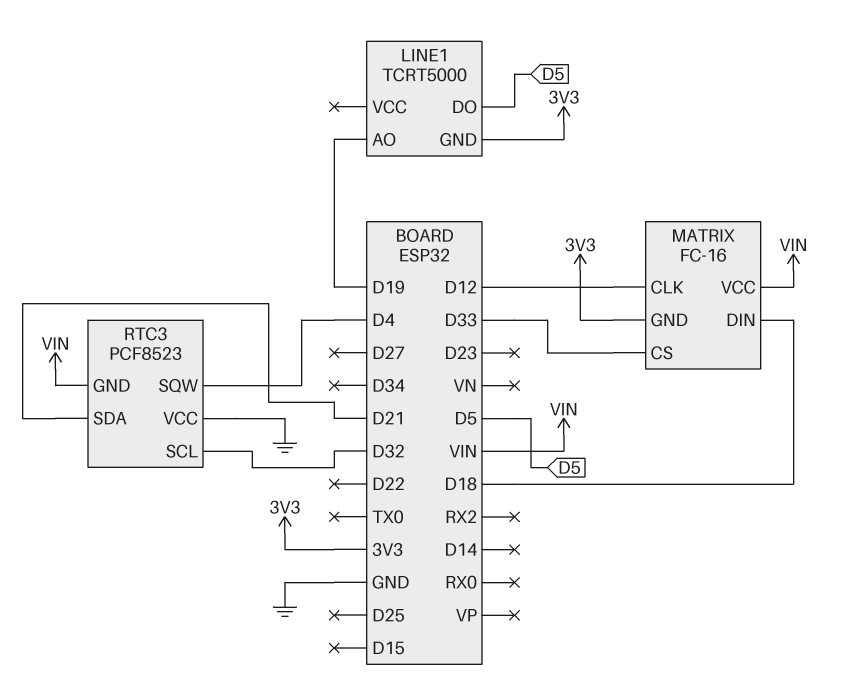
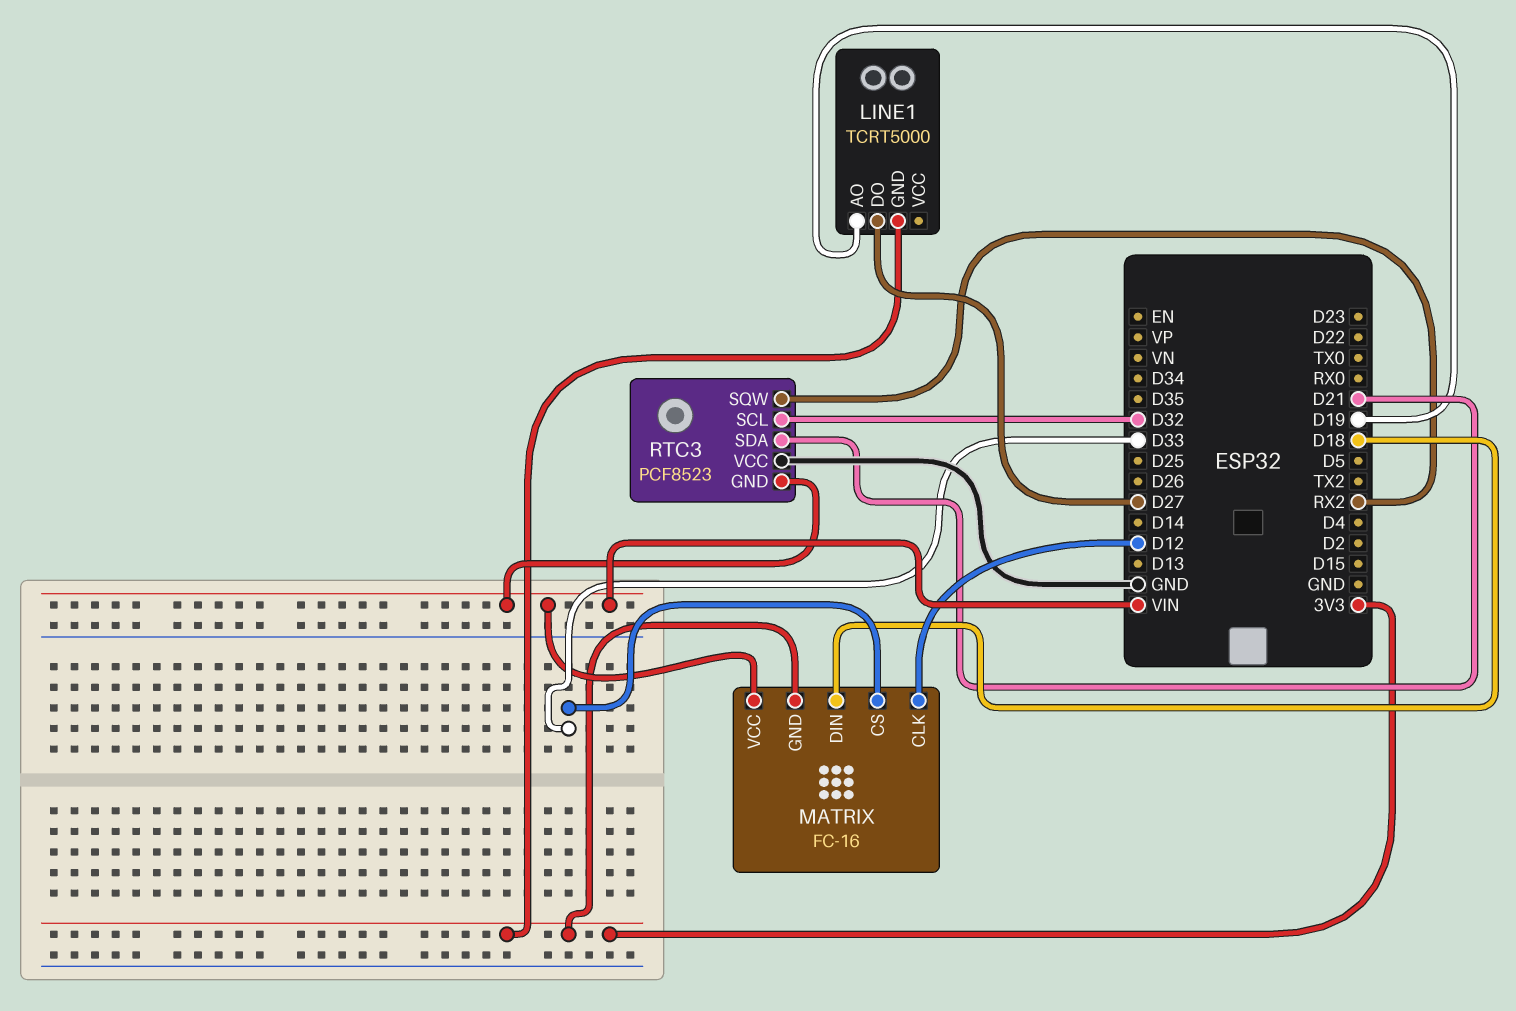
LINE1 pin DO: D5 -> D27
RTC3 pin SQW: D4 -> RX2

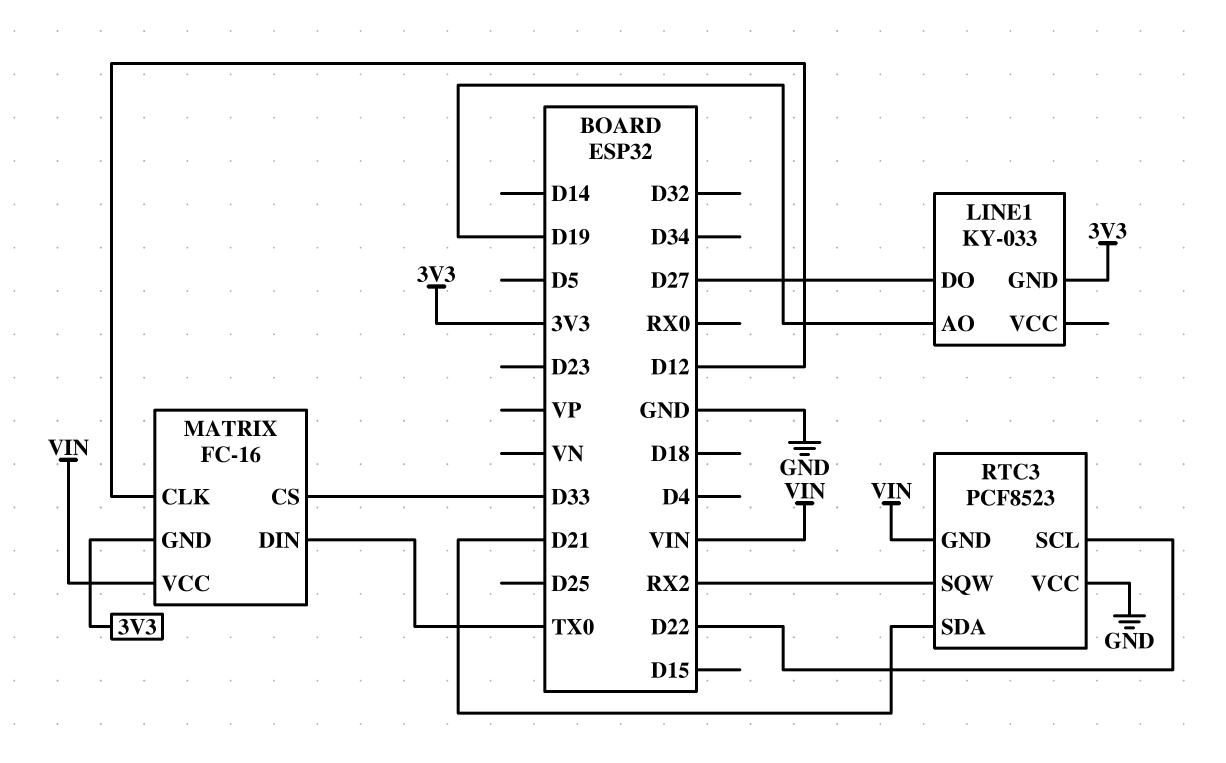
LINE1: TCRT5000 -> KY-033
MATRIX pin DIN: D18 -> TX0
RTC3 pin SCL: D32 -> D22

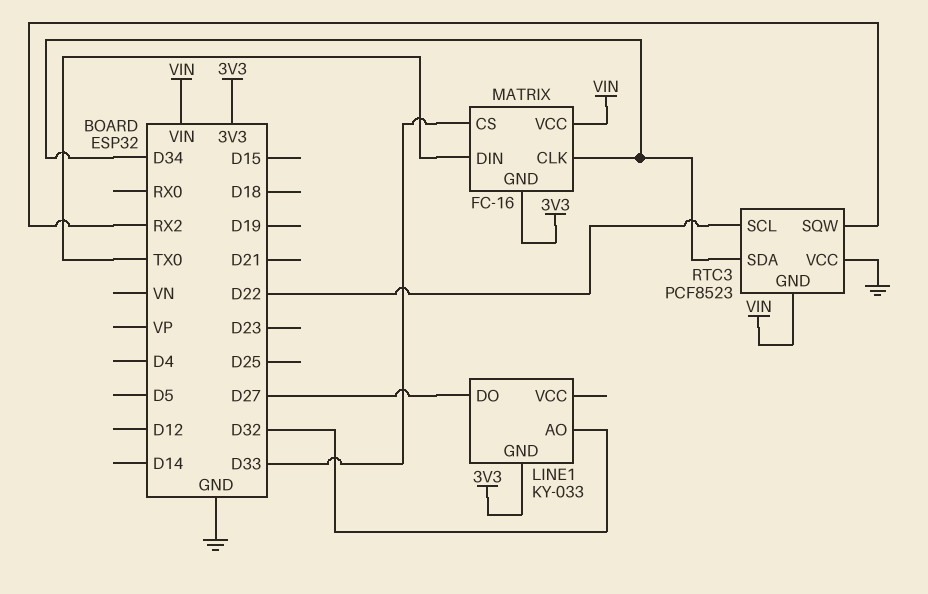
LINE1 pin AO: D19 -> D32
MATRIX pin CLK: D12 -> D34
RTC3 pin SDA: D21 -> D34

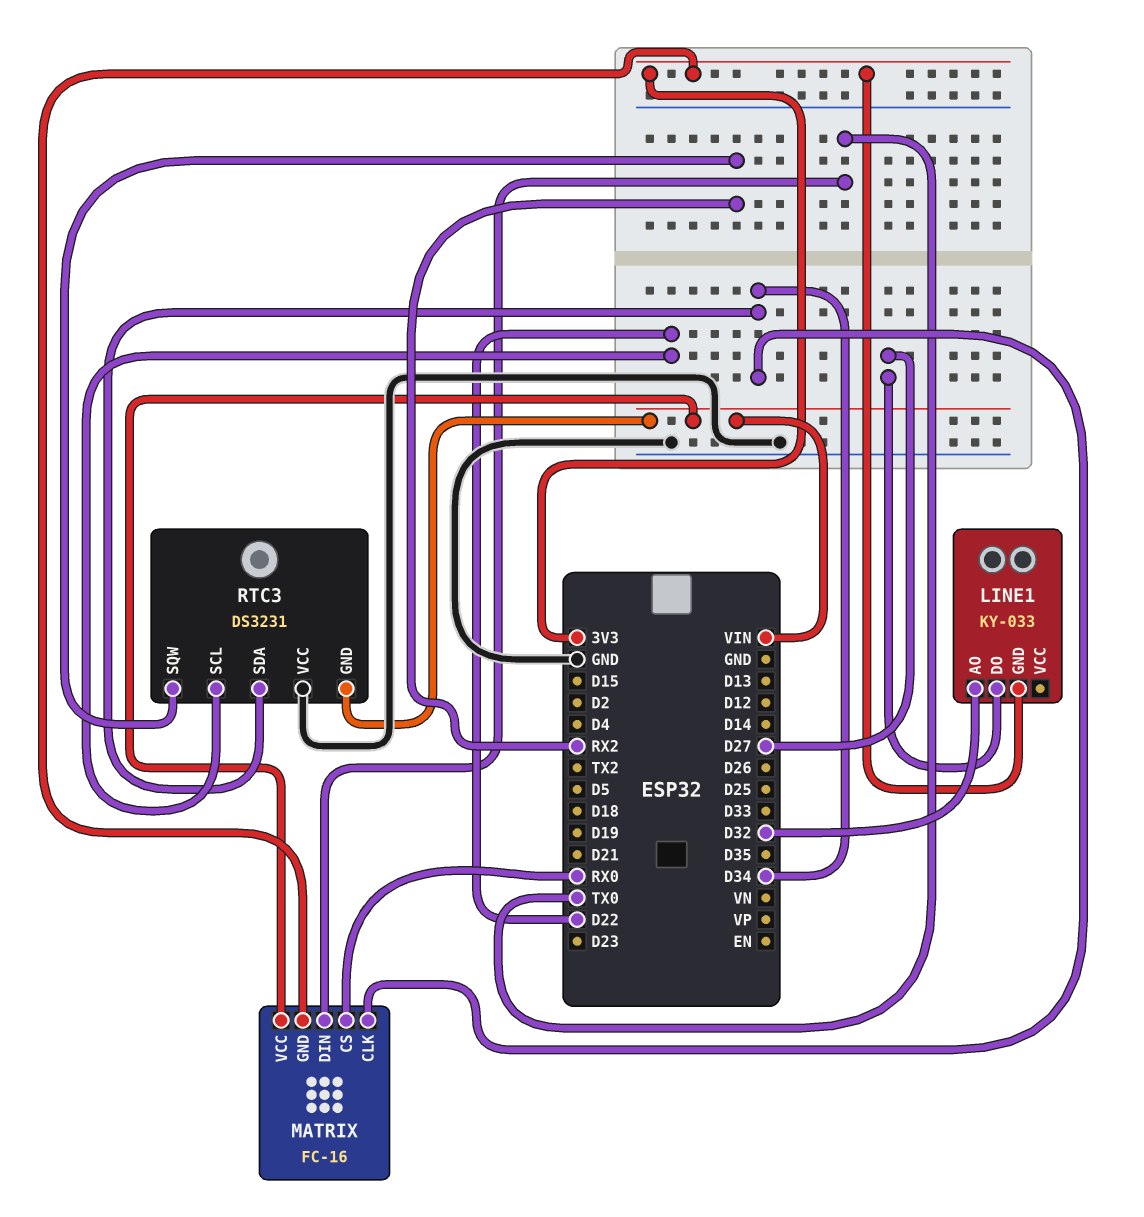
MATRIX pin CS: D33 -> RX0
RTC3: PCF8523 -> DS3231

